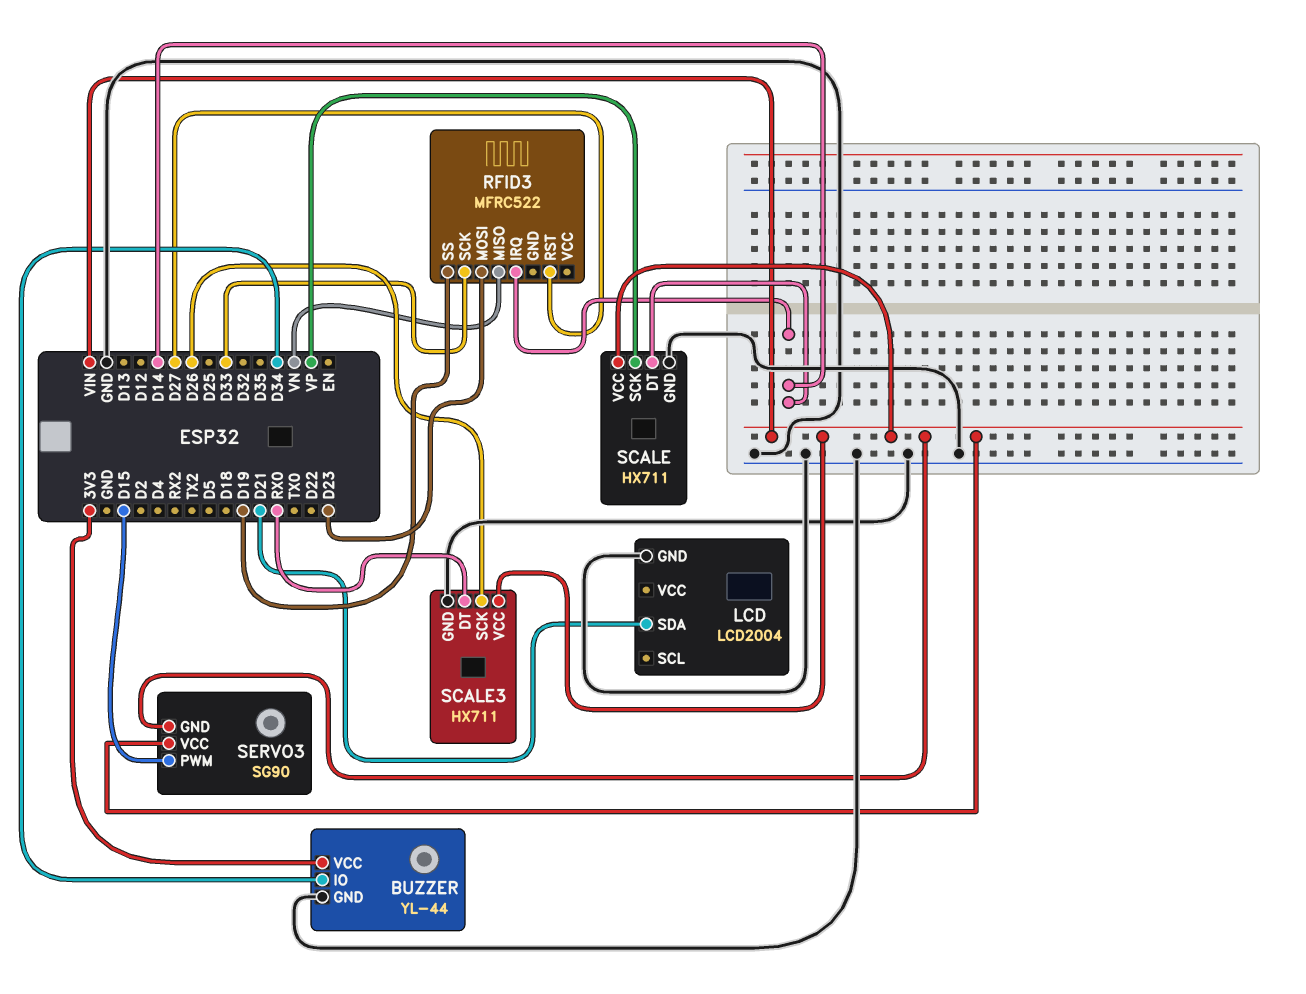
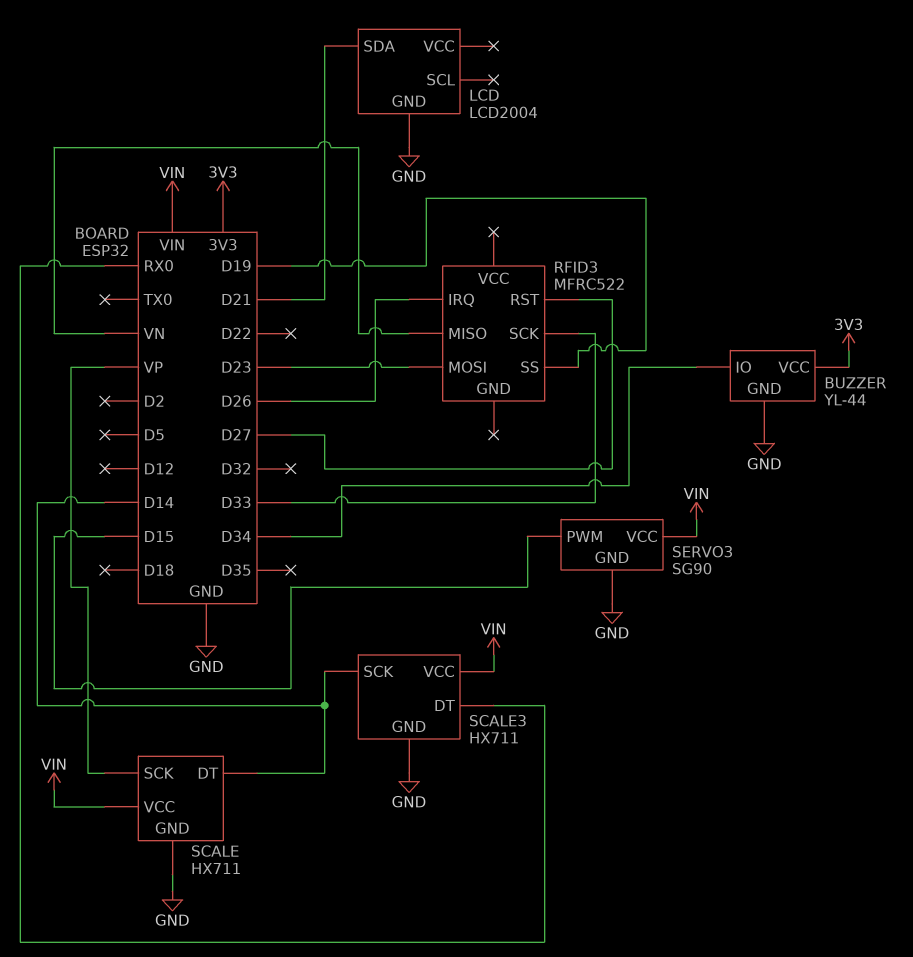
RFID3 pin IRQ: D14 -> D26
SCALE3 pin SCK: D26 -> D14
SERVO3 pin GND: VIN -> GND

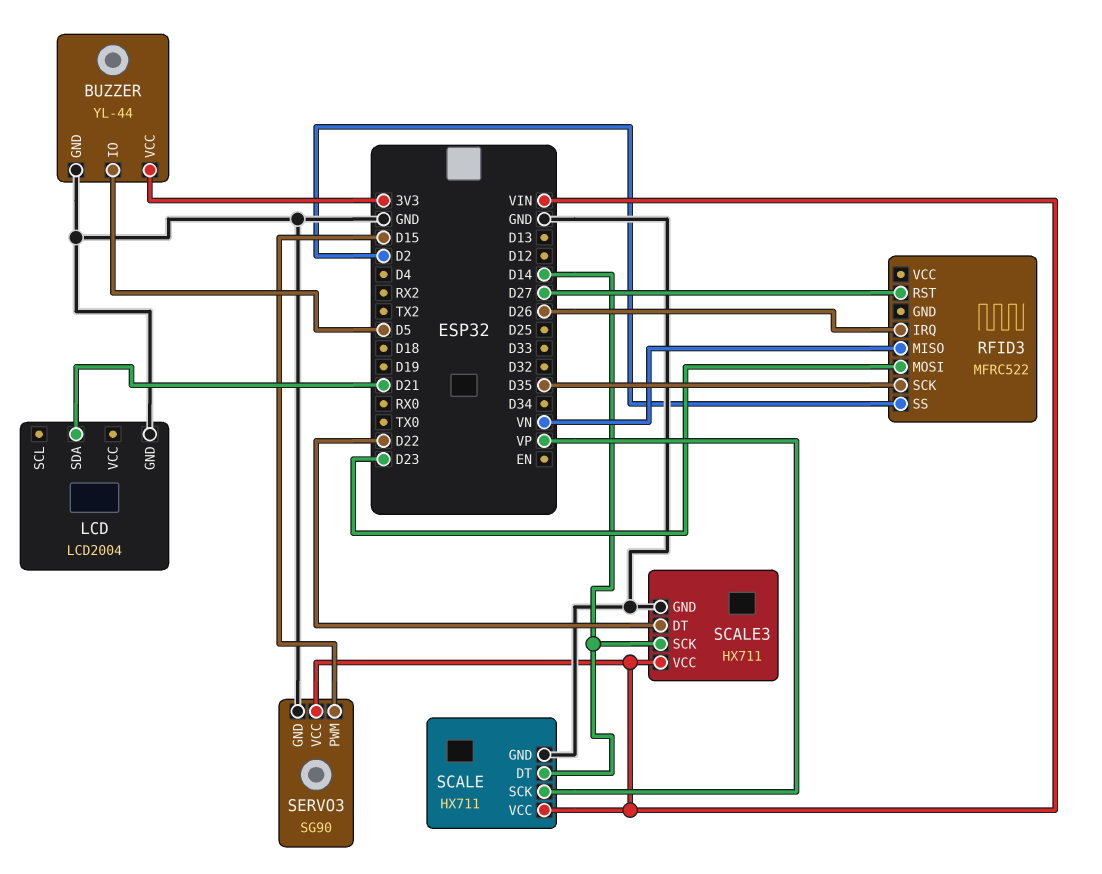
BUZZER pin IO: D34 -> D5
RFID3 pin SCK: D33 -> D35
RFID3 pin SS: D19 -> D2
SCALE3 pin DT: RX0 -> D22

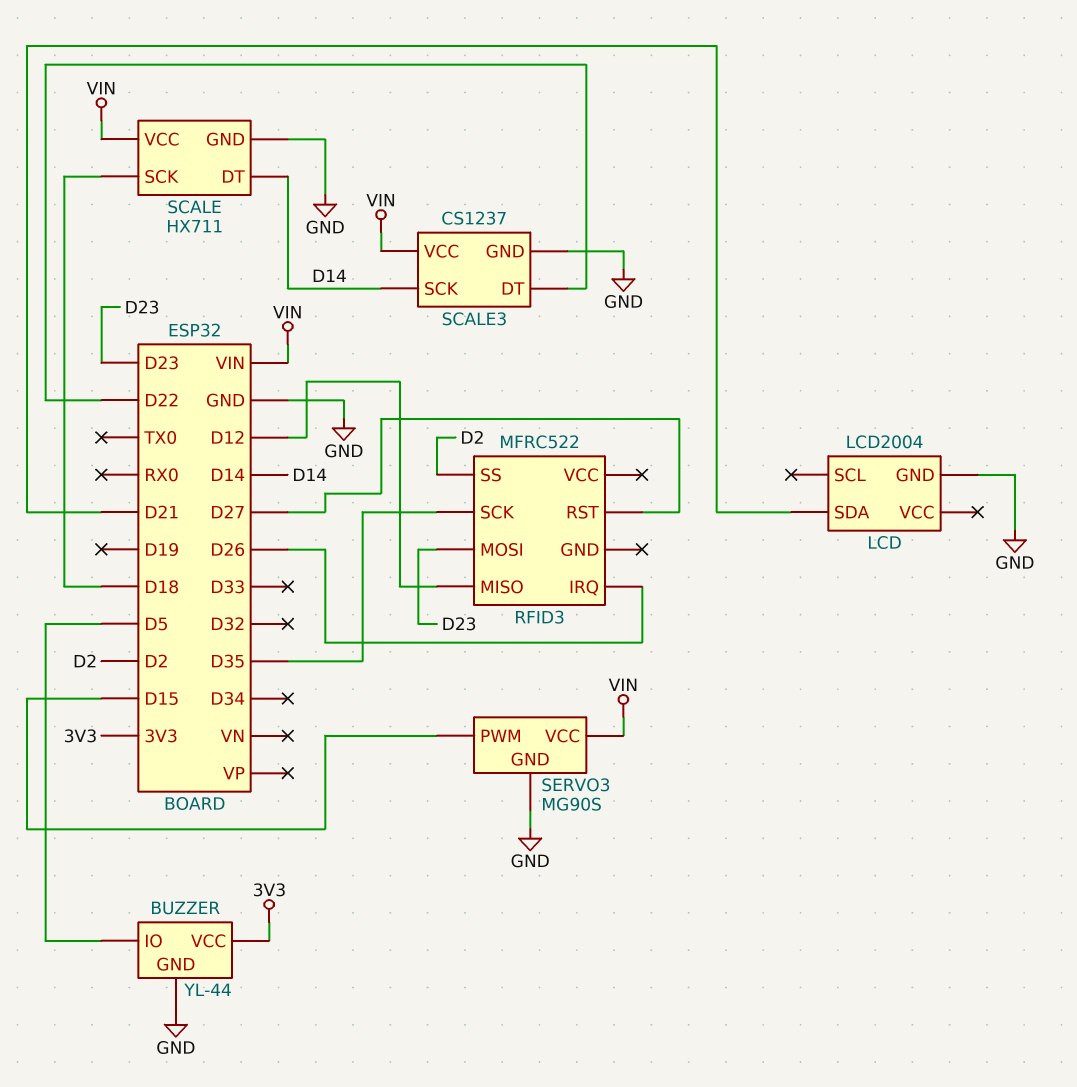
RFID3 pin MISO: VN -> D12
SCALE pin SCK: VP -> D18
SCALE3: HX711 -> CS1237
SERVO3: SG90 -> MG90S

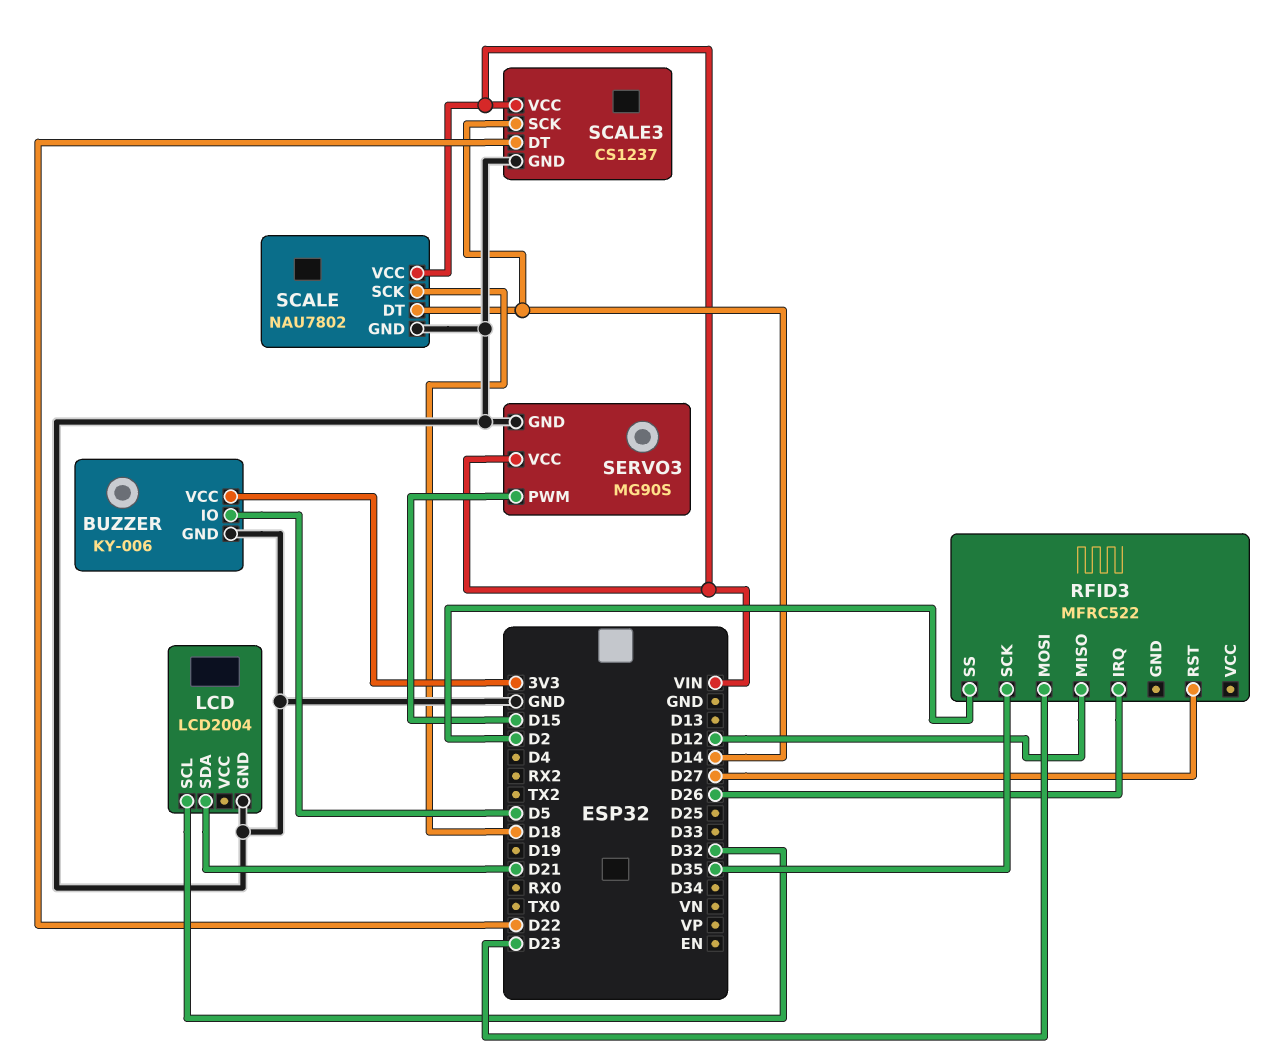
BUZZER: YL-44 -> KY-006
LCD pin SCL: none -> D32
SCALE: HX711 -> NAU7802

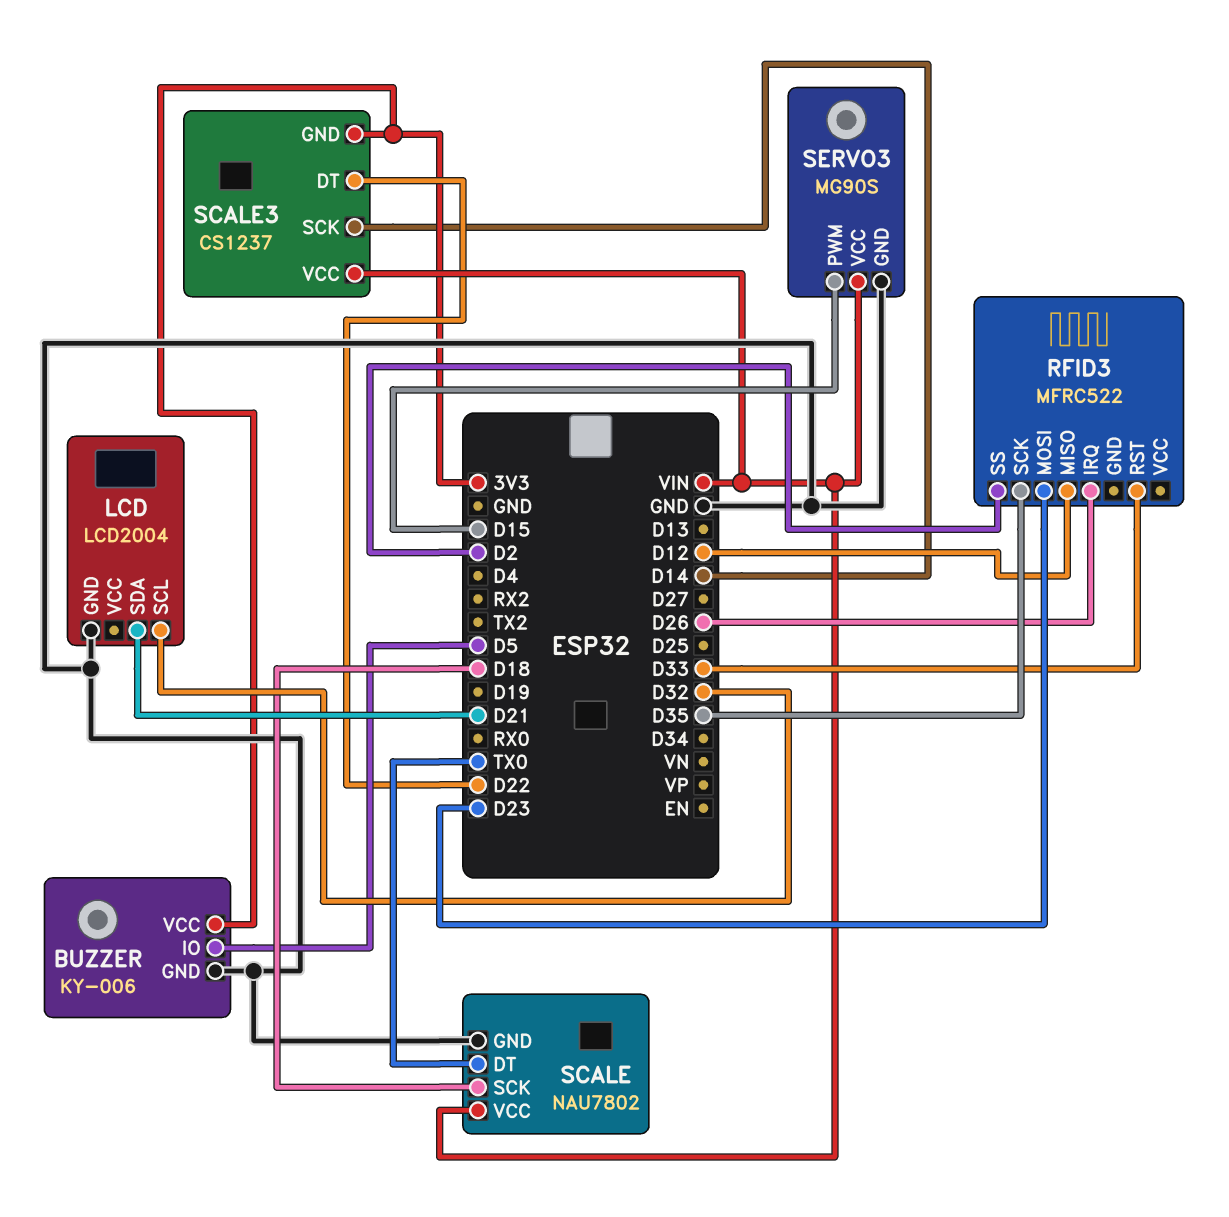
RFID3 pin RST: D27 -> D33
SCALE pin DT: D14 -> TX0
SCALE3 pin GND: GND -> 3V3

